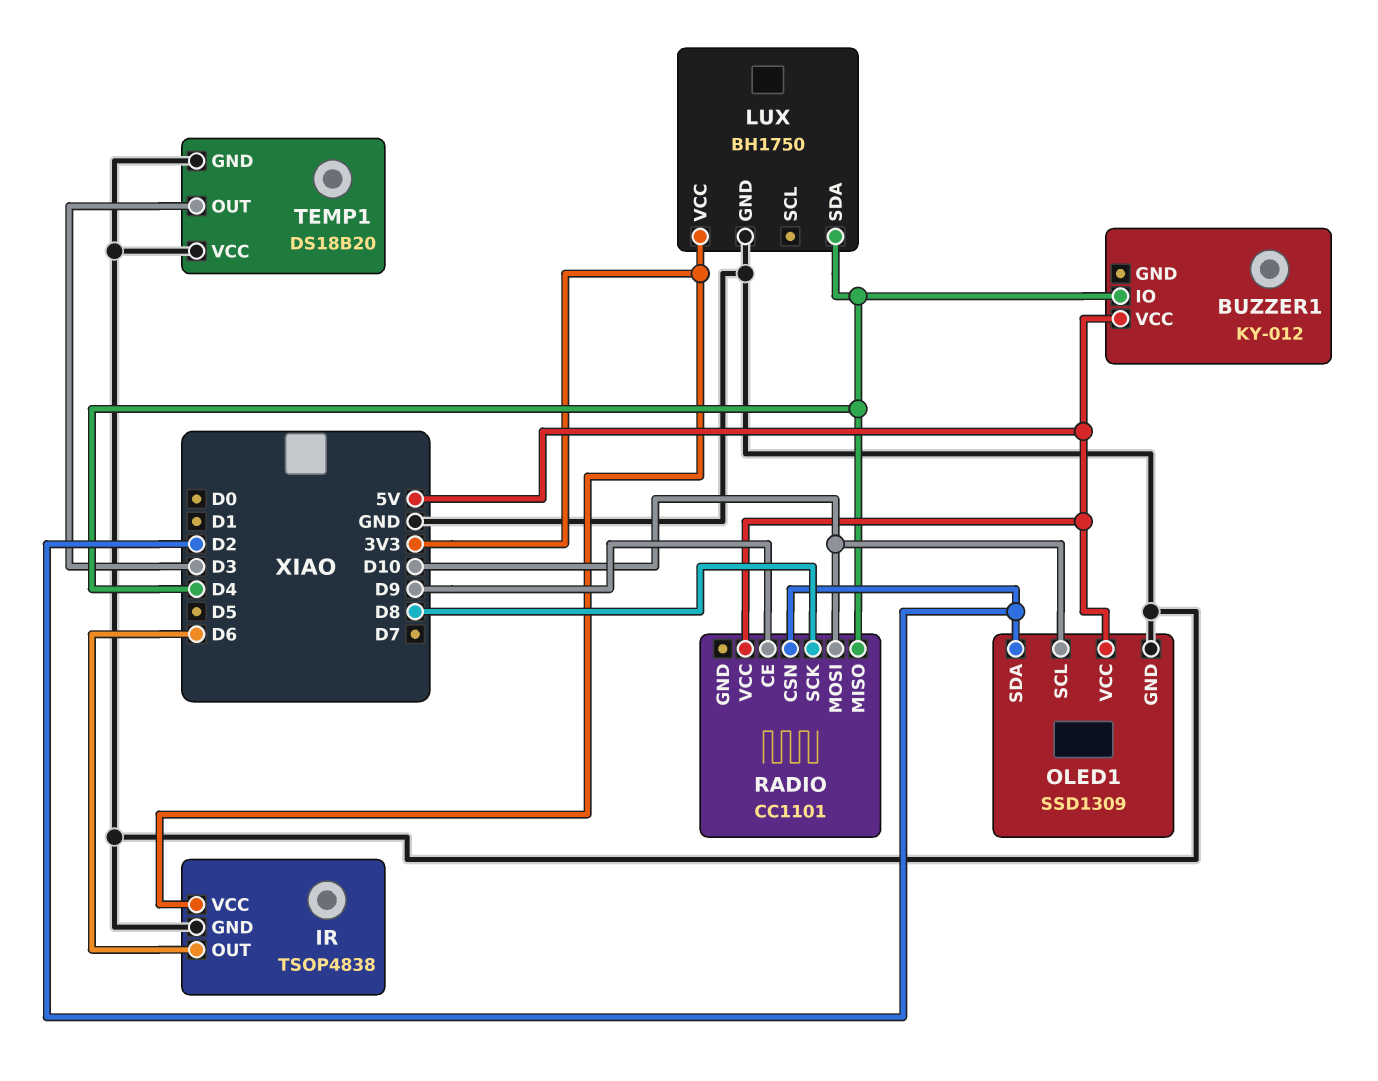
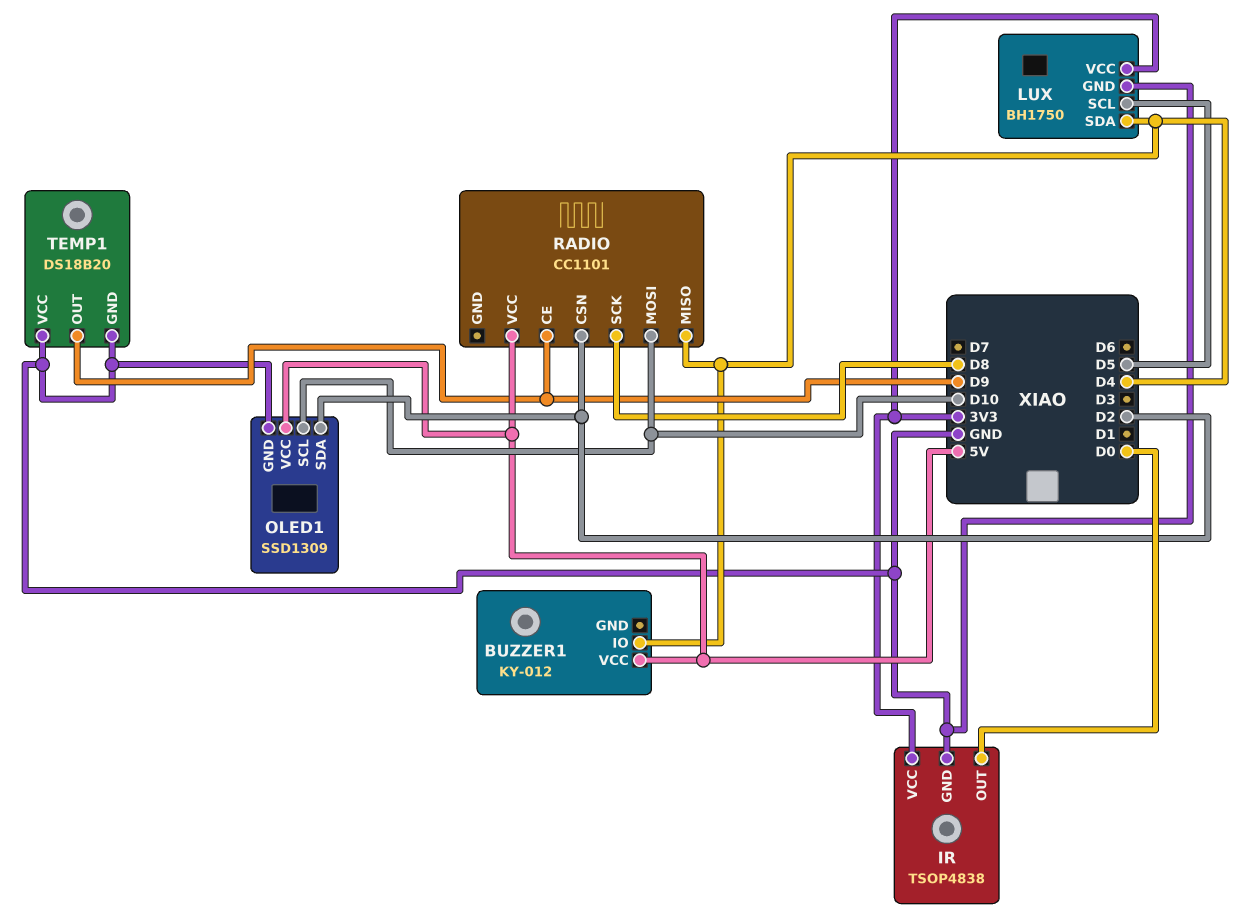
IR pin OUT: D6 -> D0
LUX pin SCL: none -> D5
TEMP1 pin OUT: D3 -> D9

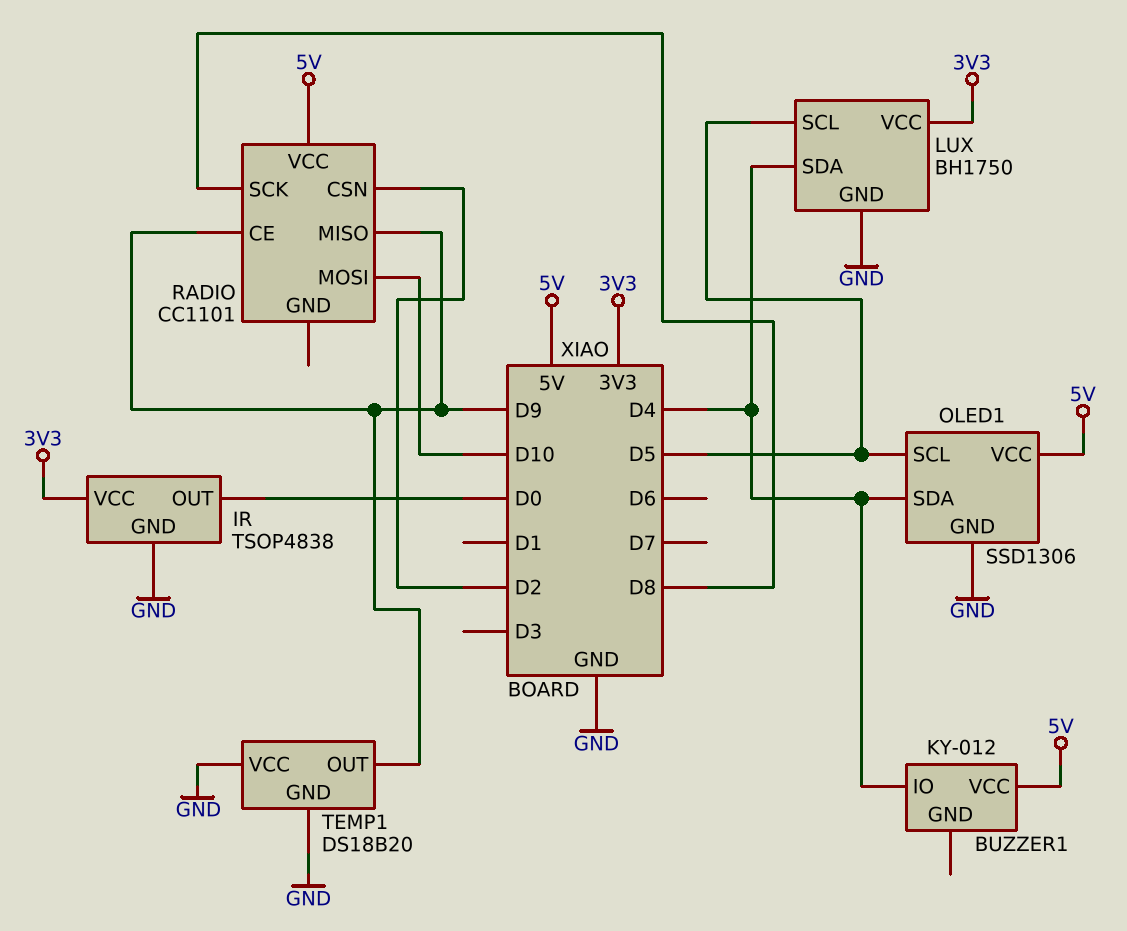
OLED1: SSD1309 -> SSD1306
OLED1 pin SCL: D10 -> D5
OLED1 pin SDA: D2 -> D4
RADIO pin MISO: D4 -> D9

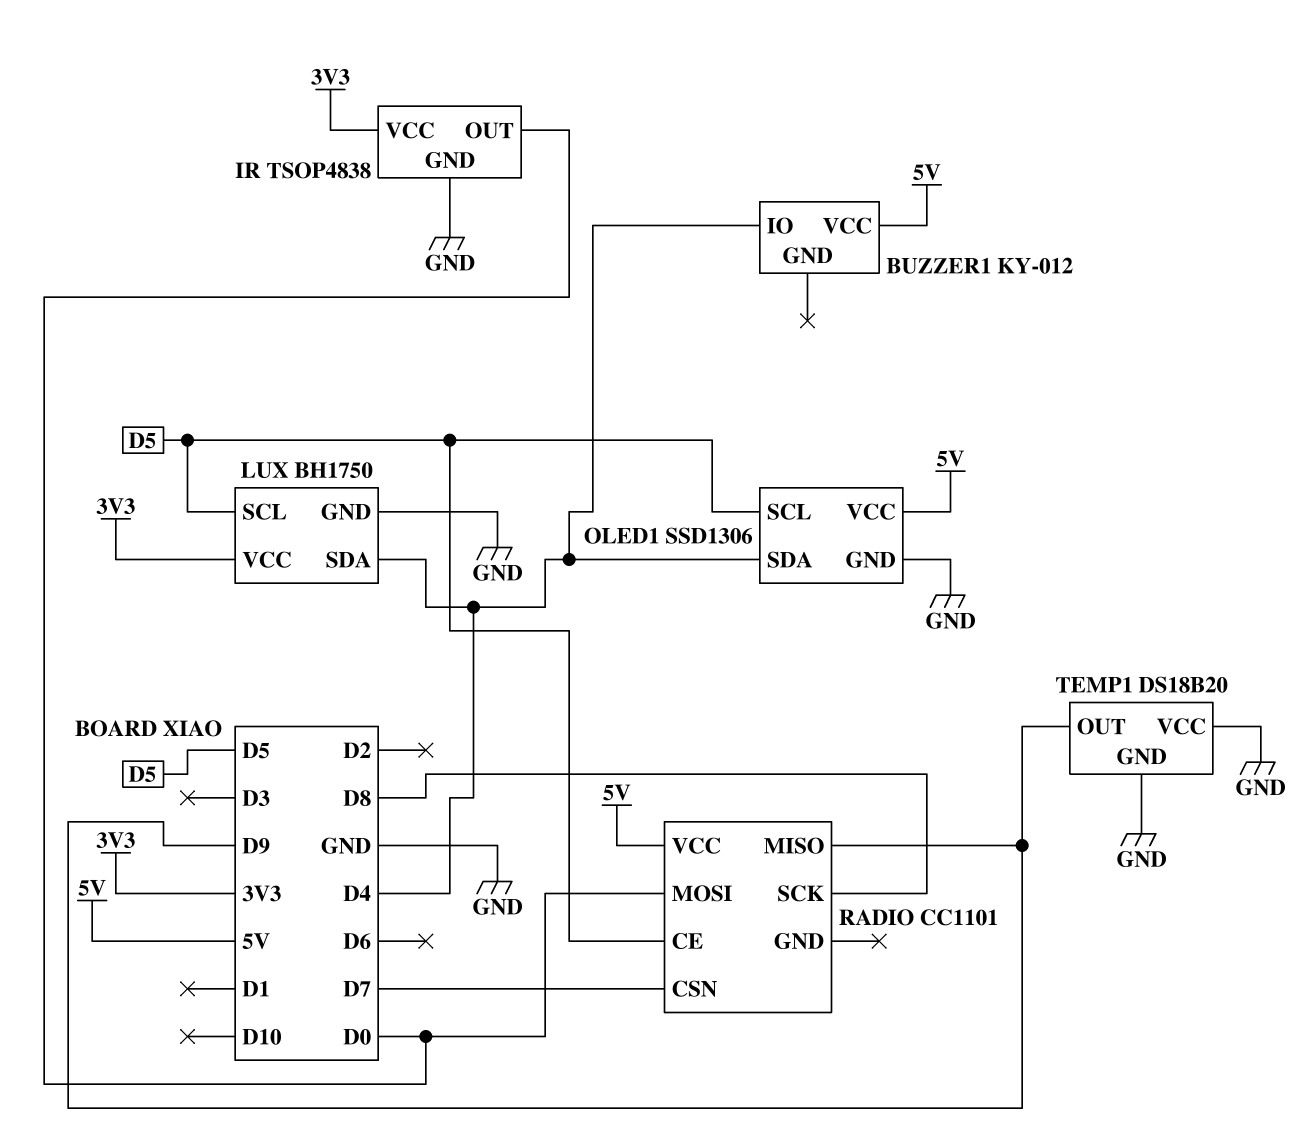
RADIO pin CE: D9 -> D5
RADIO pin CSN: D2 -> D7
RADIO pin MOSI: D10 -> D0

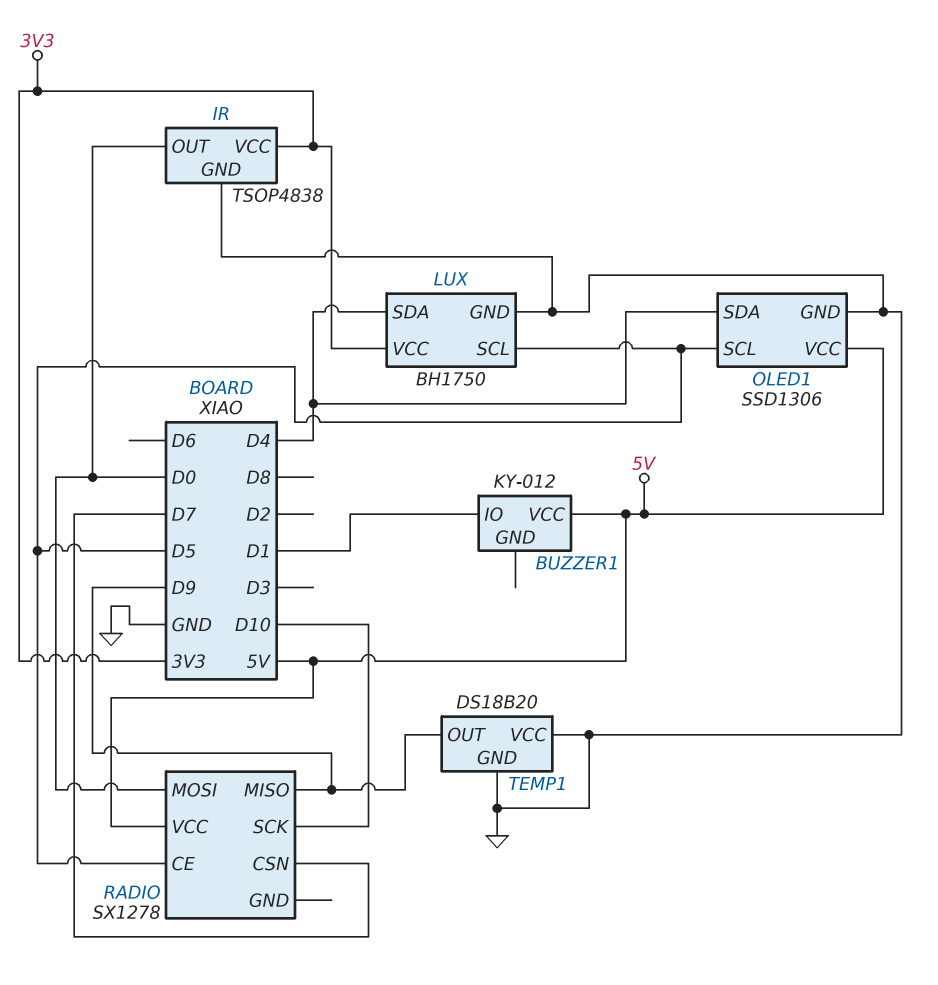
BUZZER1 pin IO: D4 -> D1
RADIO: CC1101 -> SX1278
RADIO pin SCK: D8 -> D10

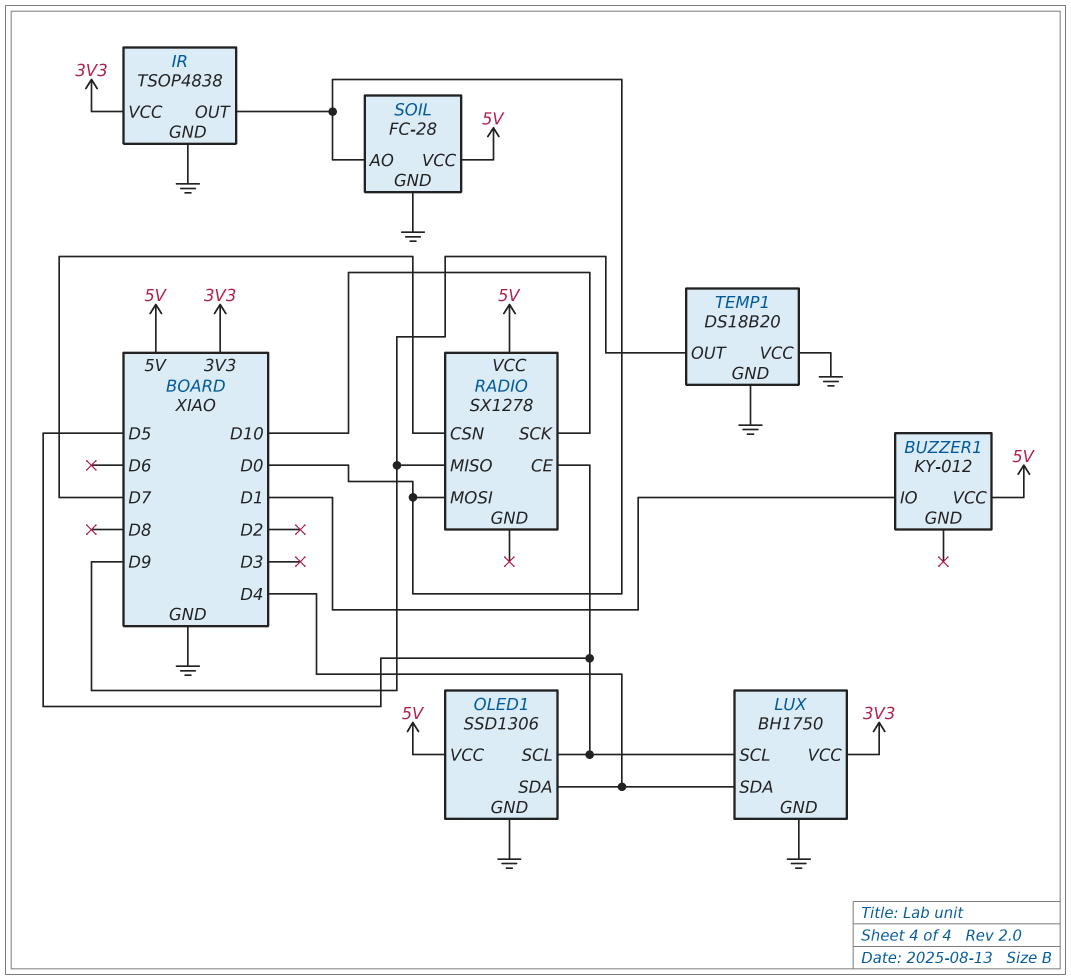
SOIL: none -> FC-28
SOIL pin AO: none -> D0
SOIL pin GND: none -> GND
SOIL pin VCC: none -> 5V

